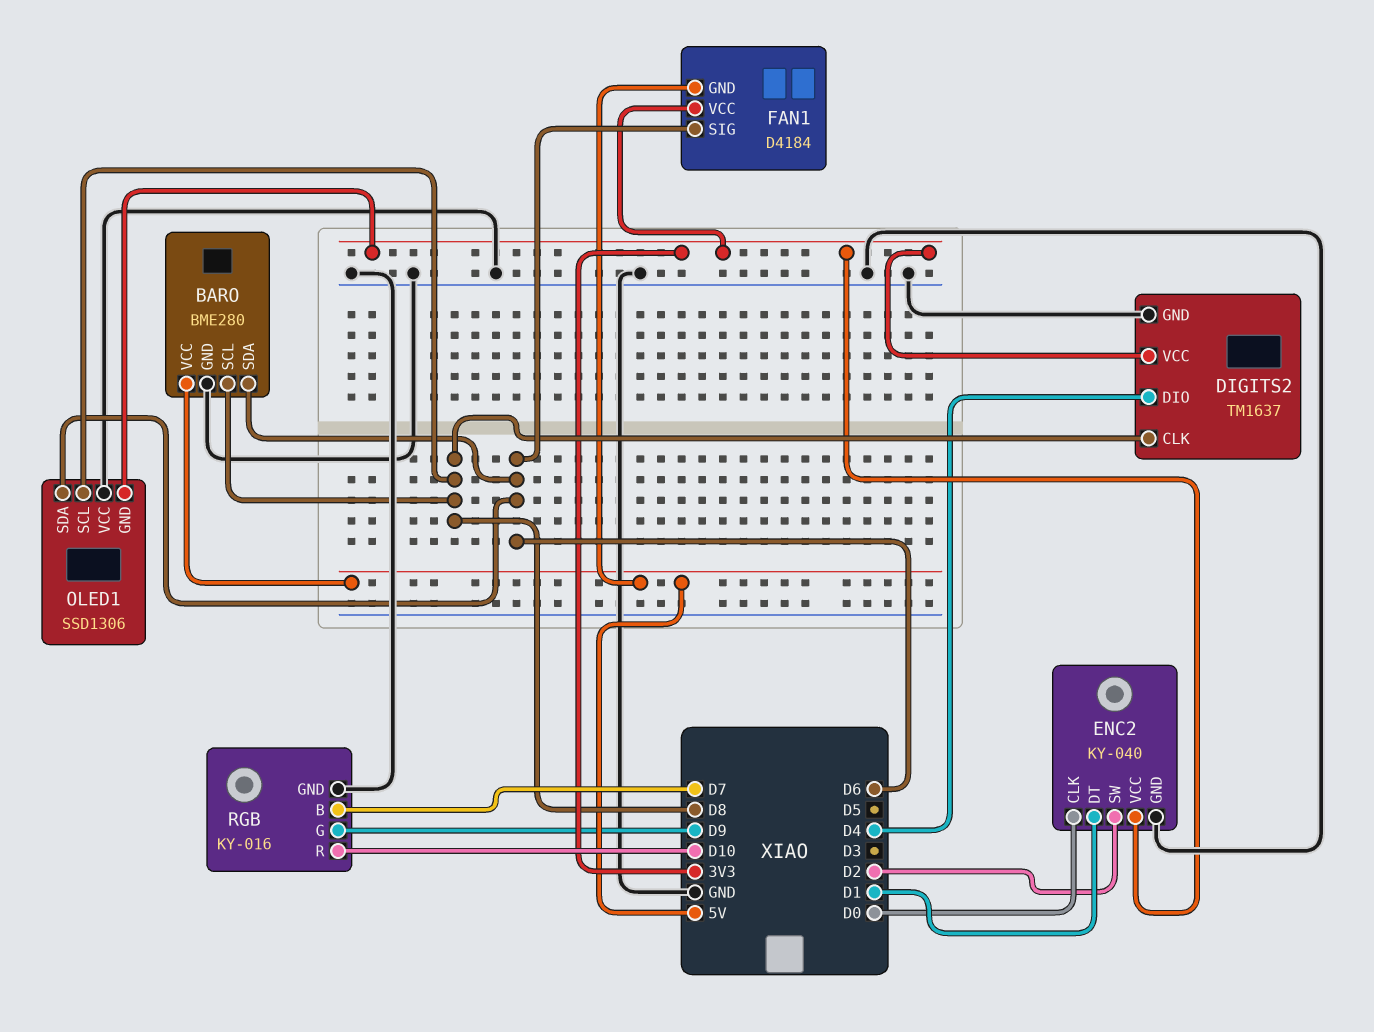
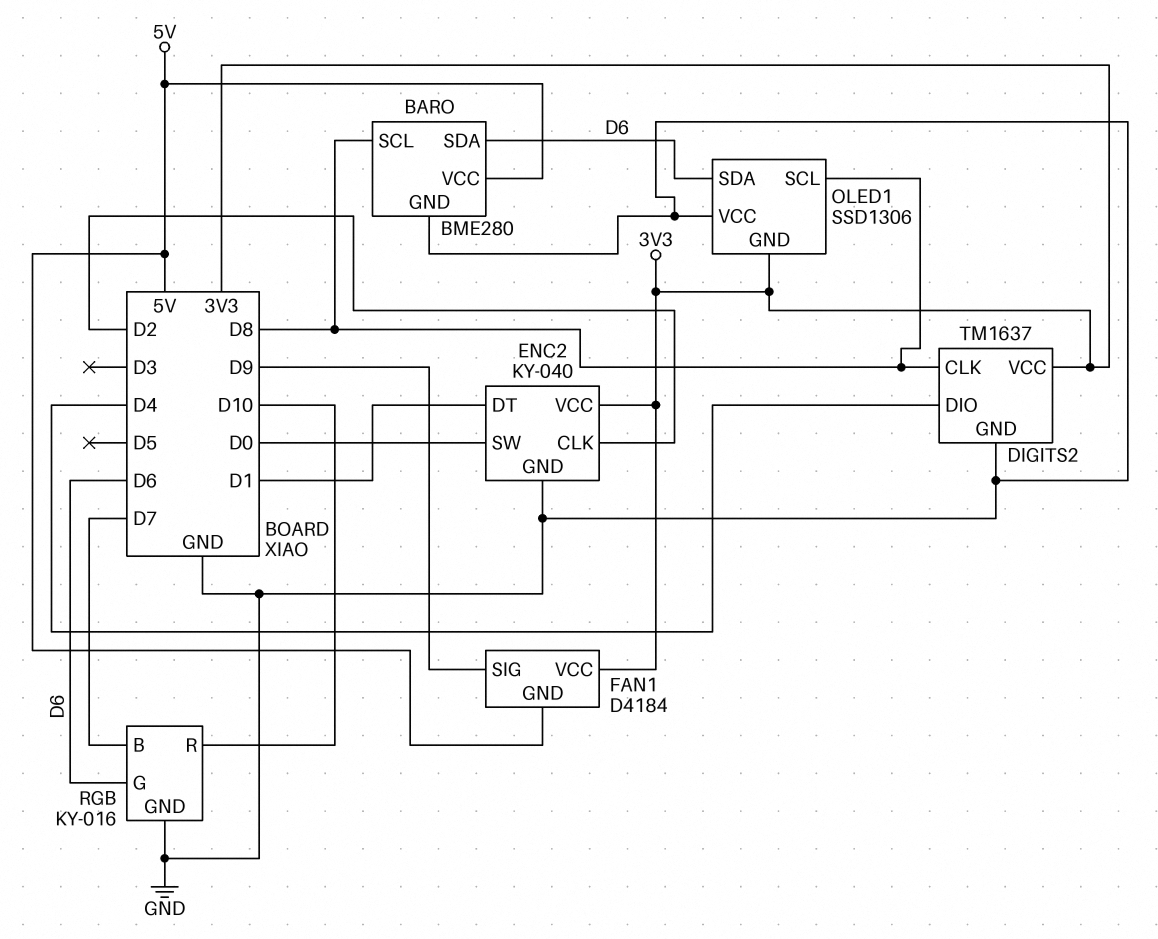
ENC2 pin CLK: D0 -> D2
ENC2 pin SW: D2 -> D0
FAN1 pin SIG: D6 -> D9
RGB pin G: D9 -> D6

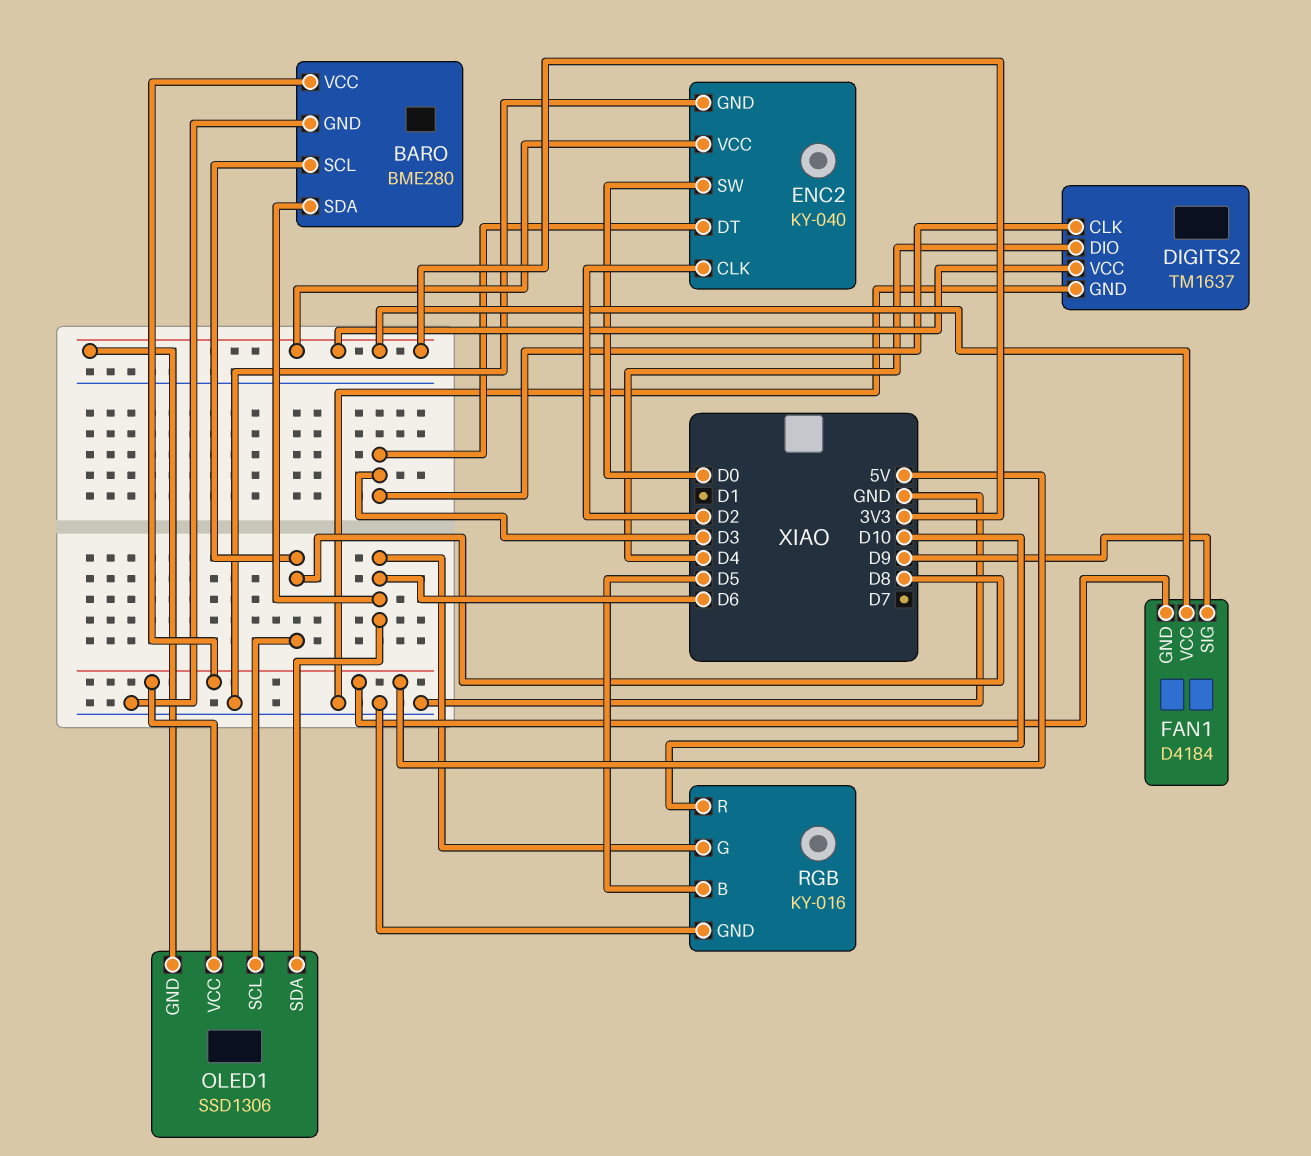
DIGITS2 pin CLK: D8 -> D3
ENC2 pin DT: D1 -> D3
OLED1 pin VCC: GND -> 5V
RGB pin B: D7 -> D5

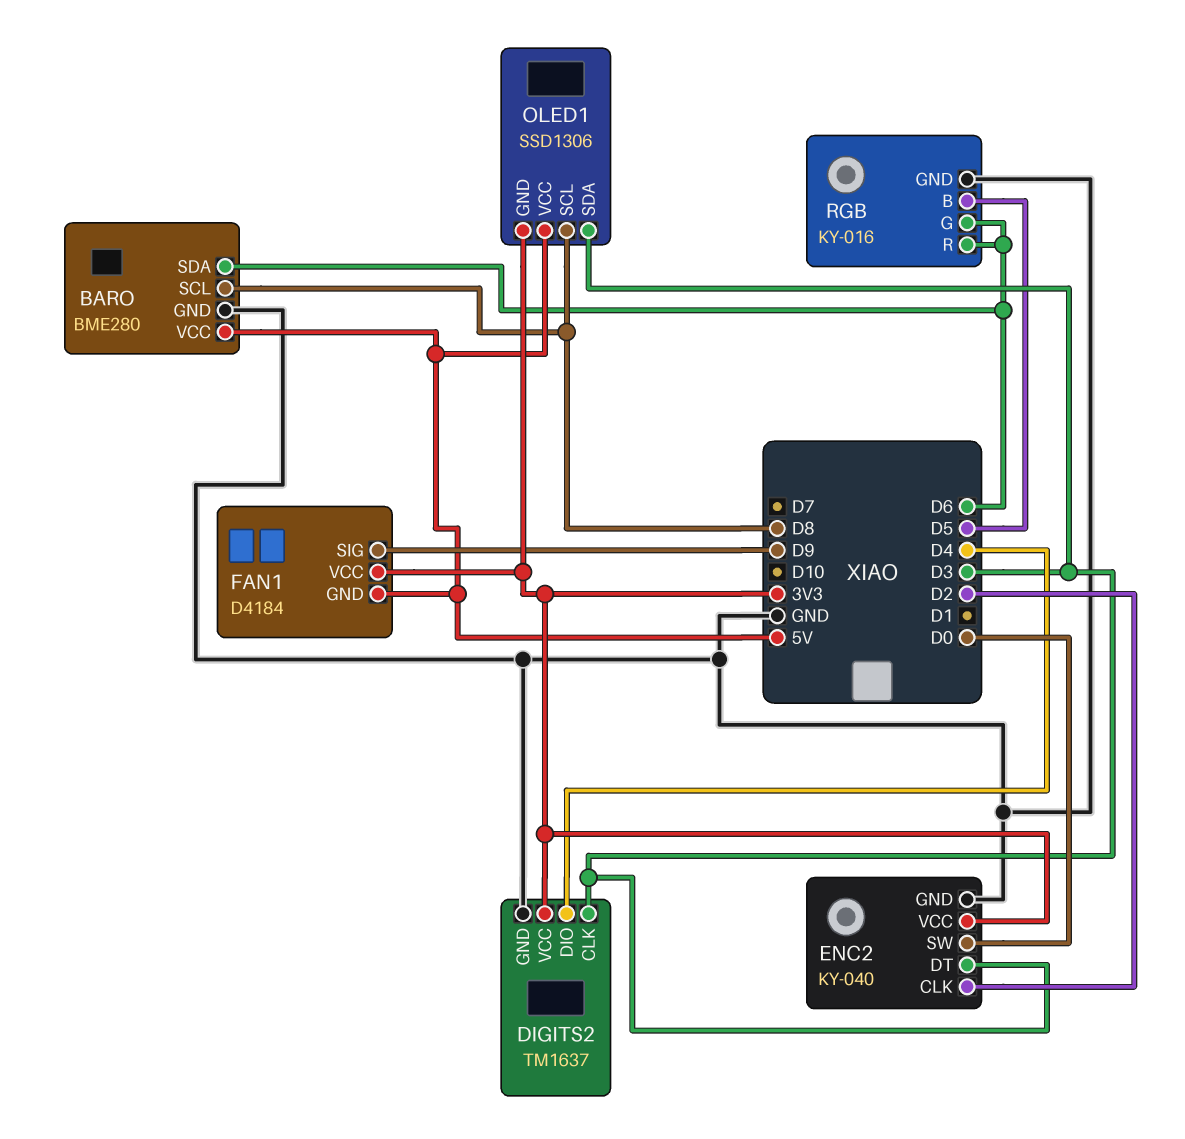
OLED1 pin SDA: D6 -> D3
RGB pin R: D10 -> D6

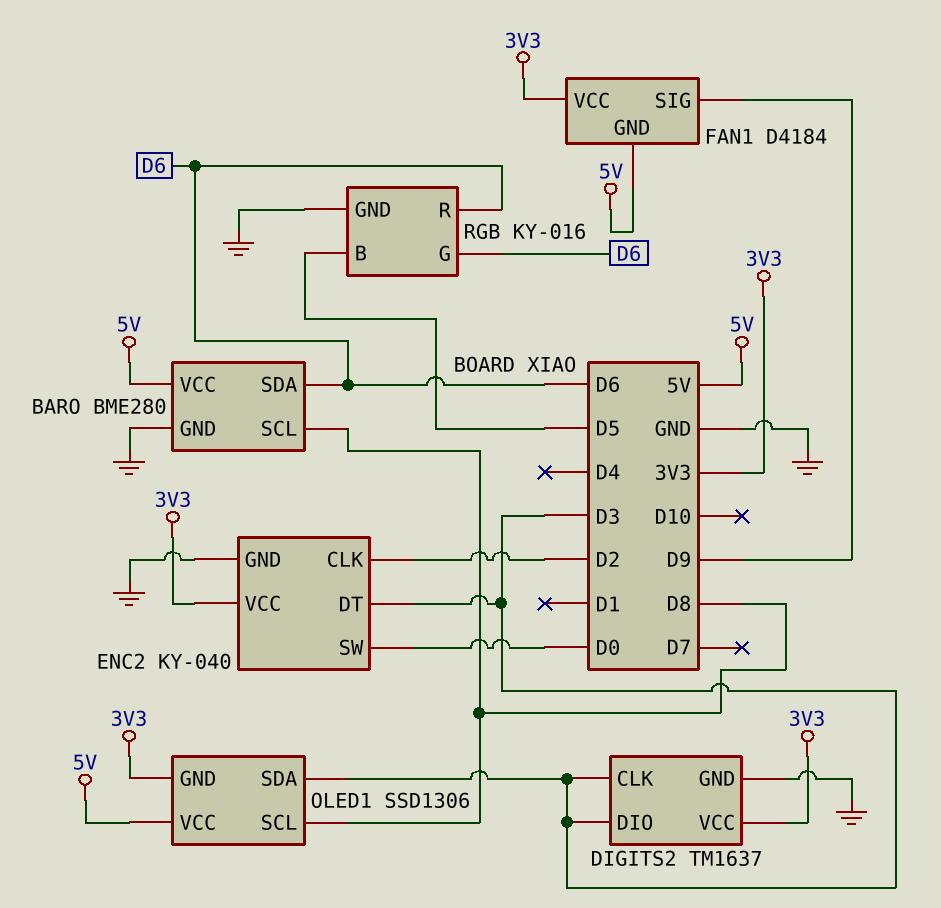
DIGITS2 pin DIO: D4 -> D3

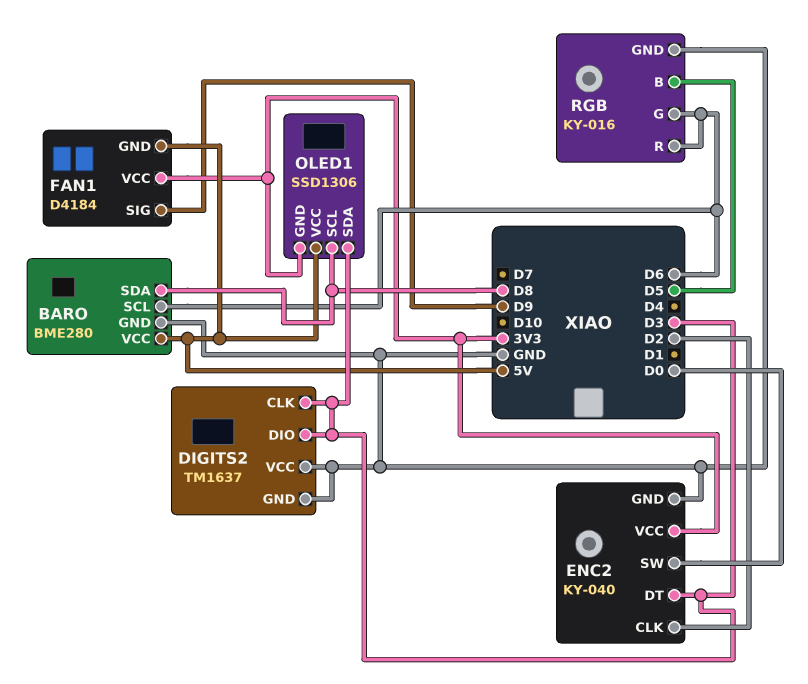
BARO pin SCL: D8 -> D6
BARO pin SDA: D6 -> D8
DIGITS2 pin VCC: 3V3 -> GND

